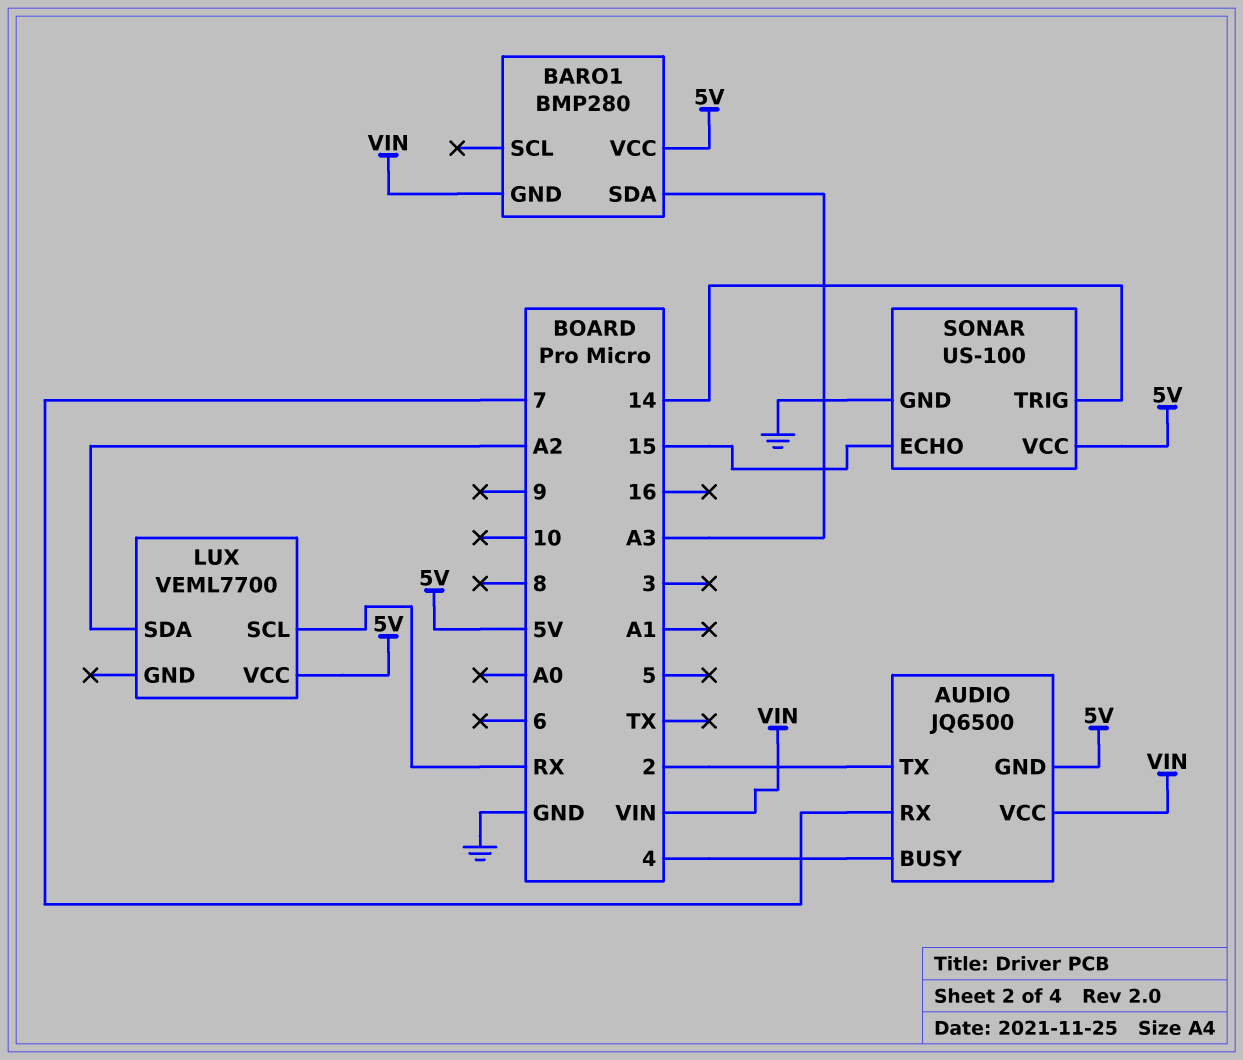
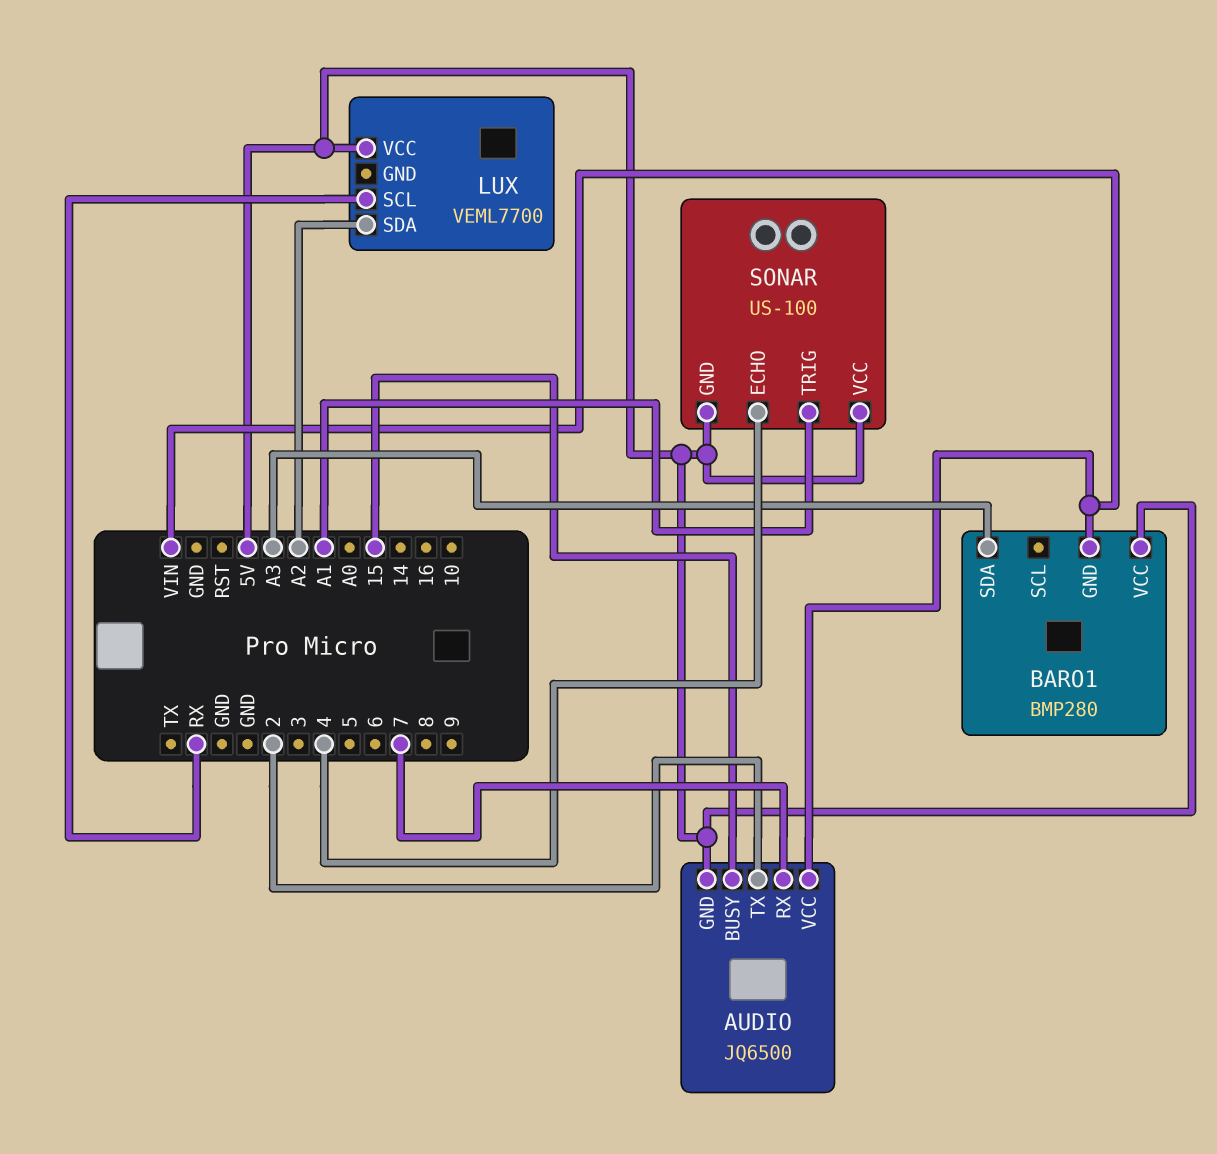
AUDIO pin BUSY: 4 -> 15
SONAR pin ECHO: 15 -> 4
SONAR pin GND: GND -> 5V
SONAR pin TRIG: 14 -> A1

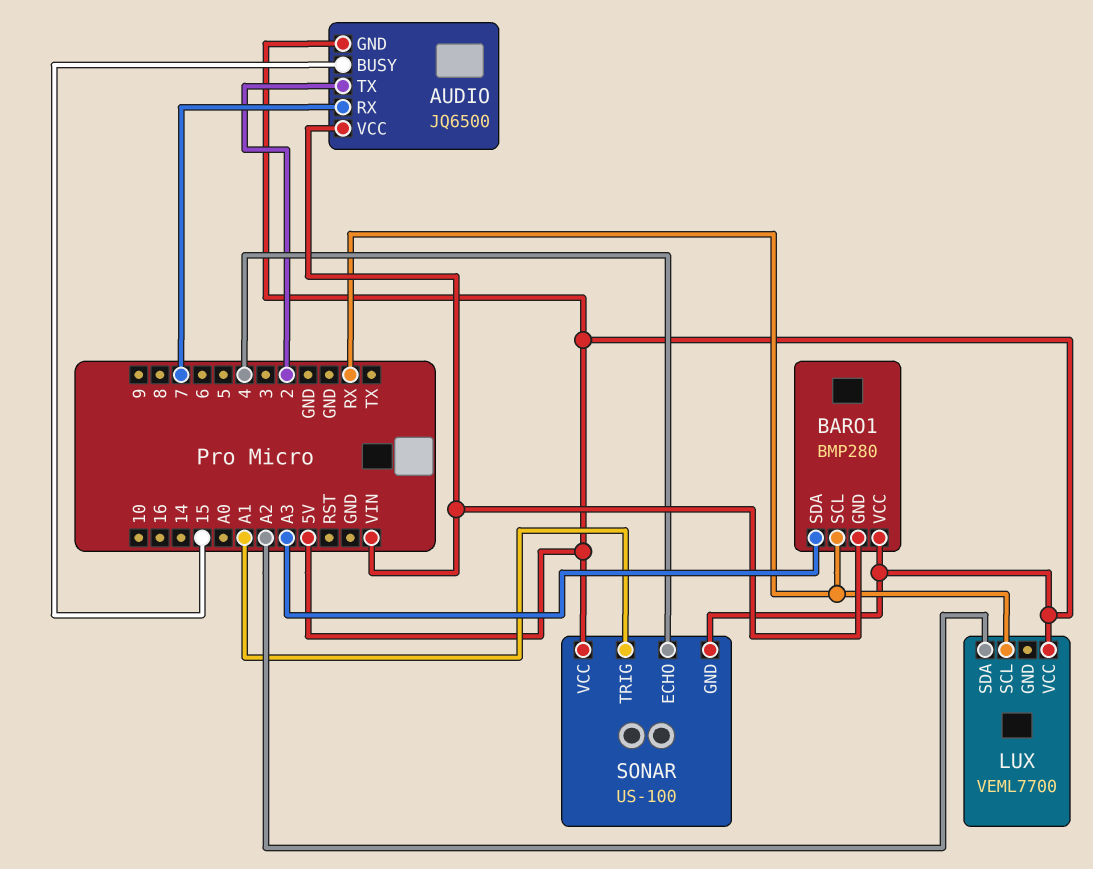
BARO1 pin SCL: none -> RX

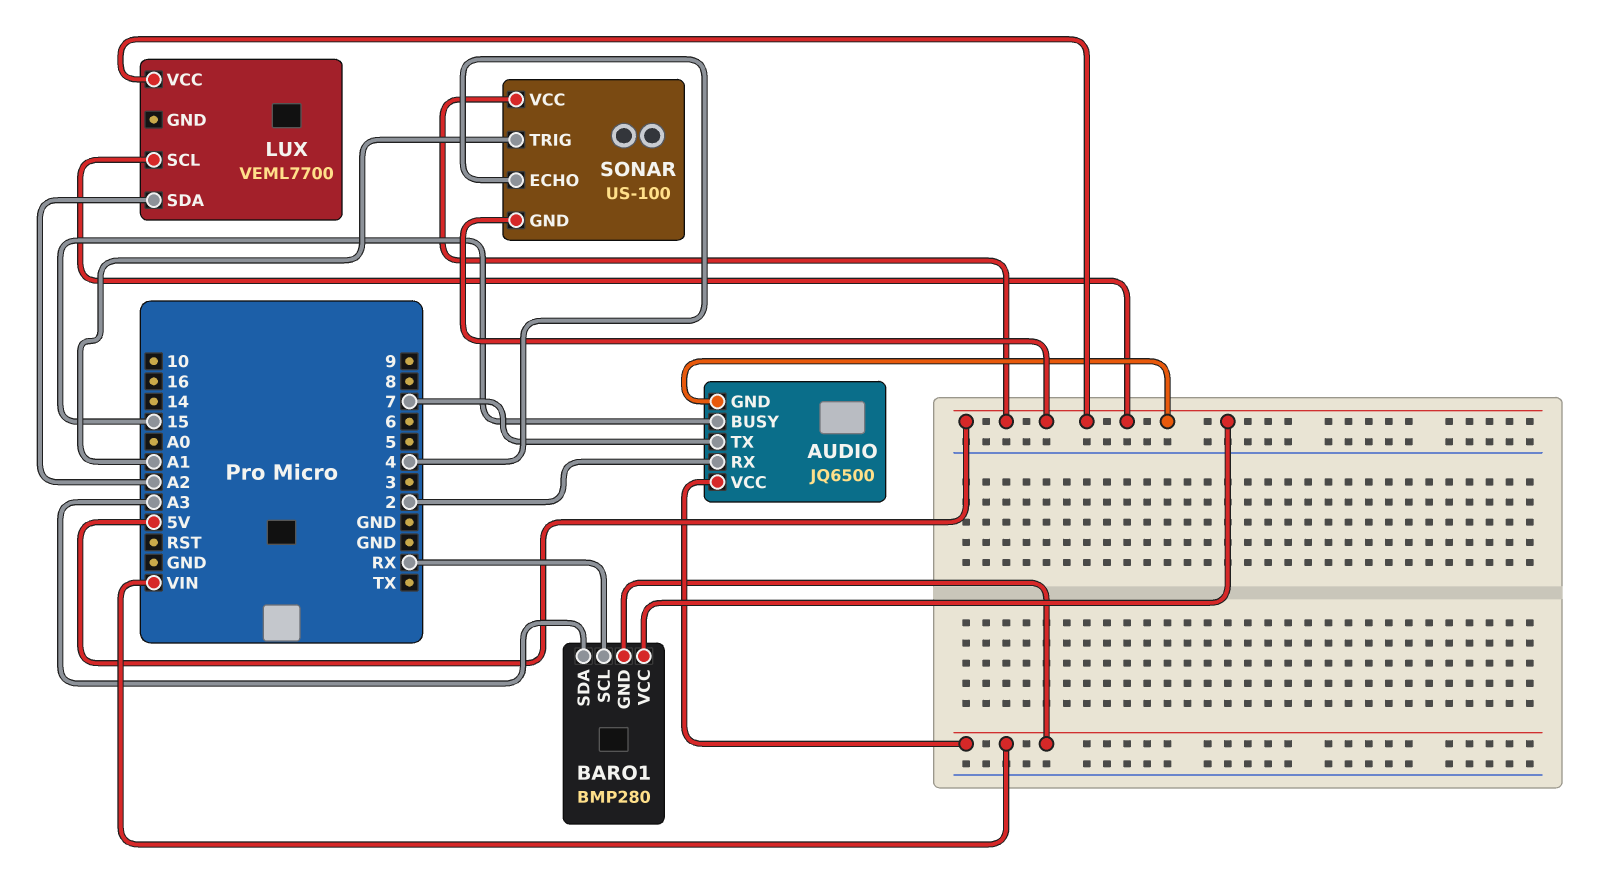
AUDIO pin RX: 7 -> 2
AUDIO pin TX: 2 -> 7
LUX pin SCL: RX -> 5V

